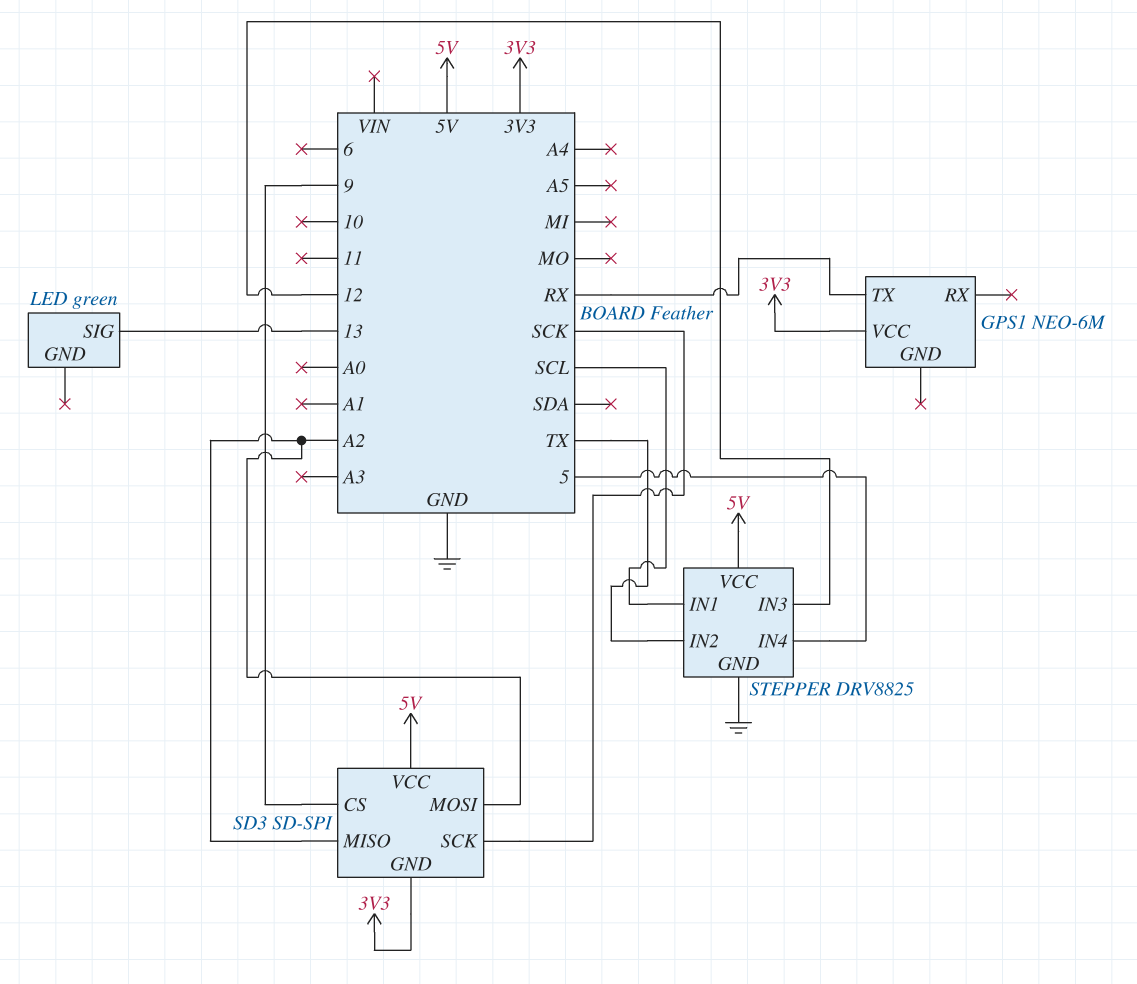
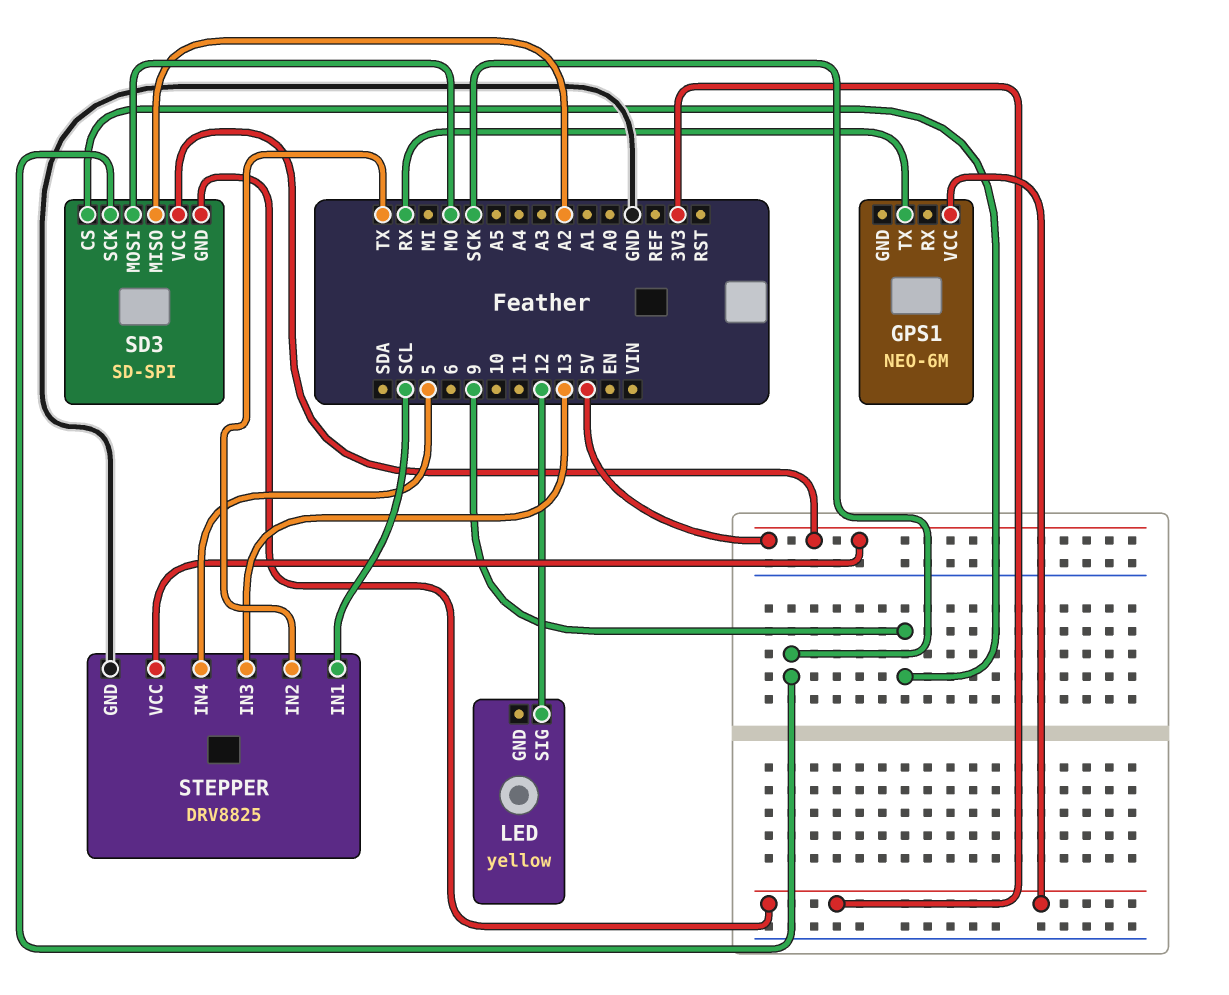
LED: green -> yellow
LED pin SIG: 13 -> 12
SD3 pin MOSI: A2 -> MO
STEPPER pin IN3: 12 -> 13

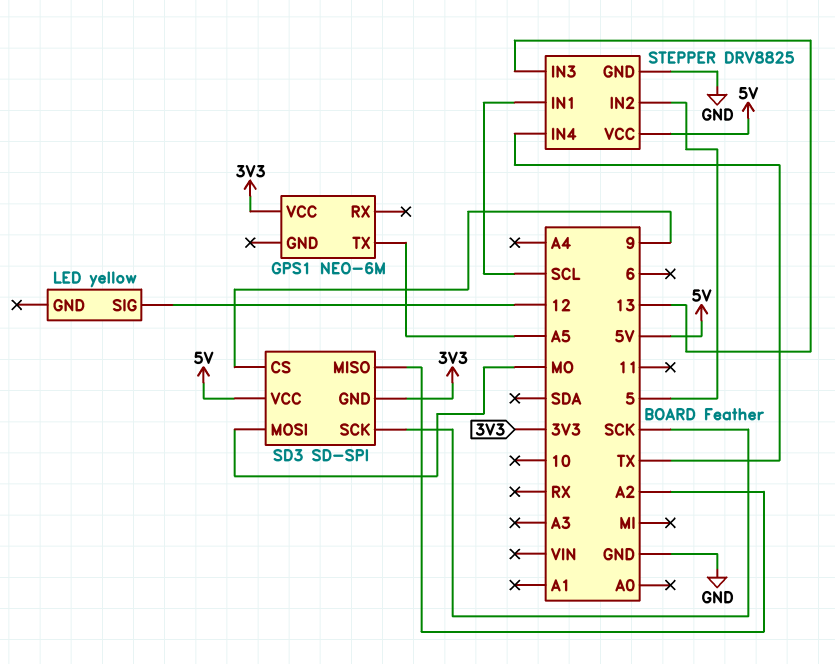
GPS1 pin TX: RX -> A5
STEPPER pin IN2: TX -> 5
STEPPER pin IN4: 5 -> TX

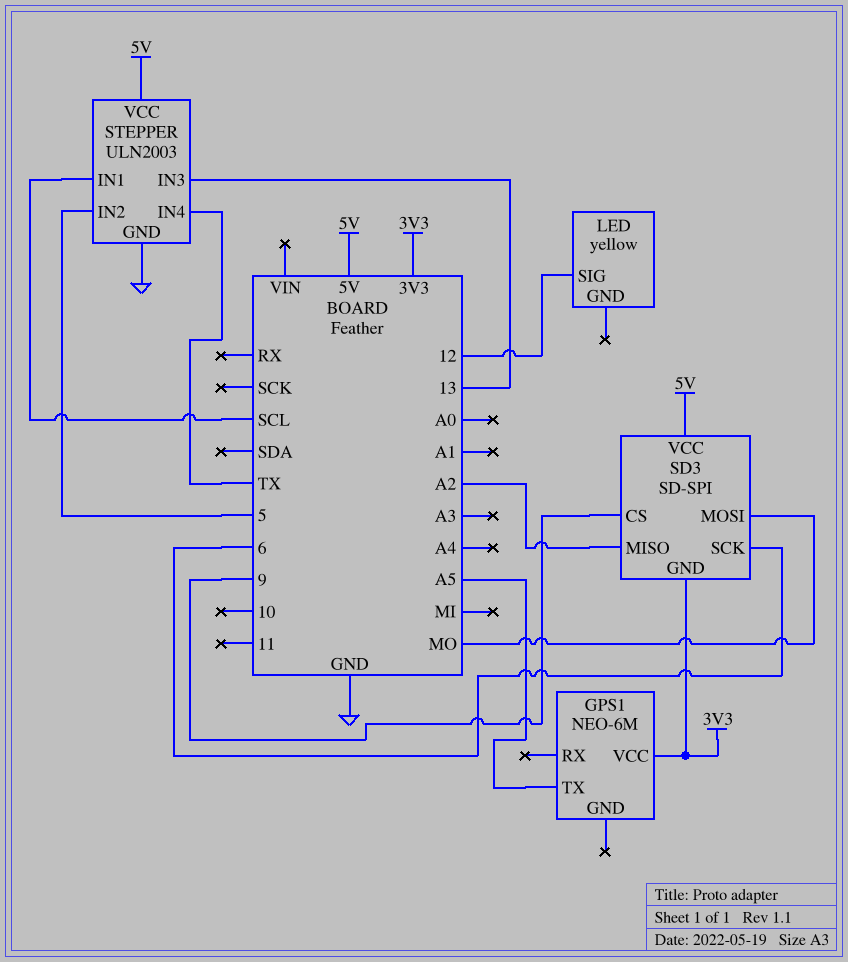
SD3 pin SCK: SCK -> 6
STEPPER: DRV8825 -> ULN2003

